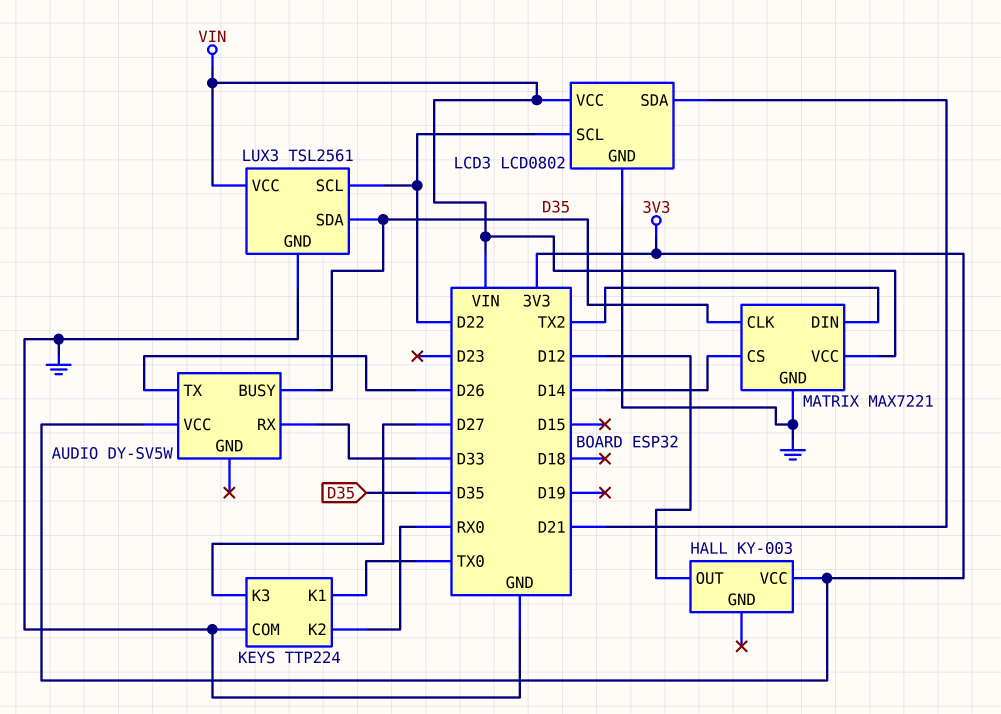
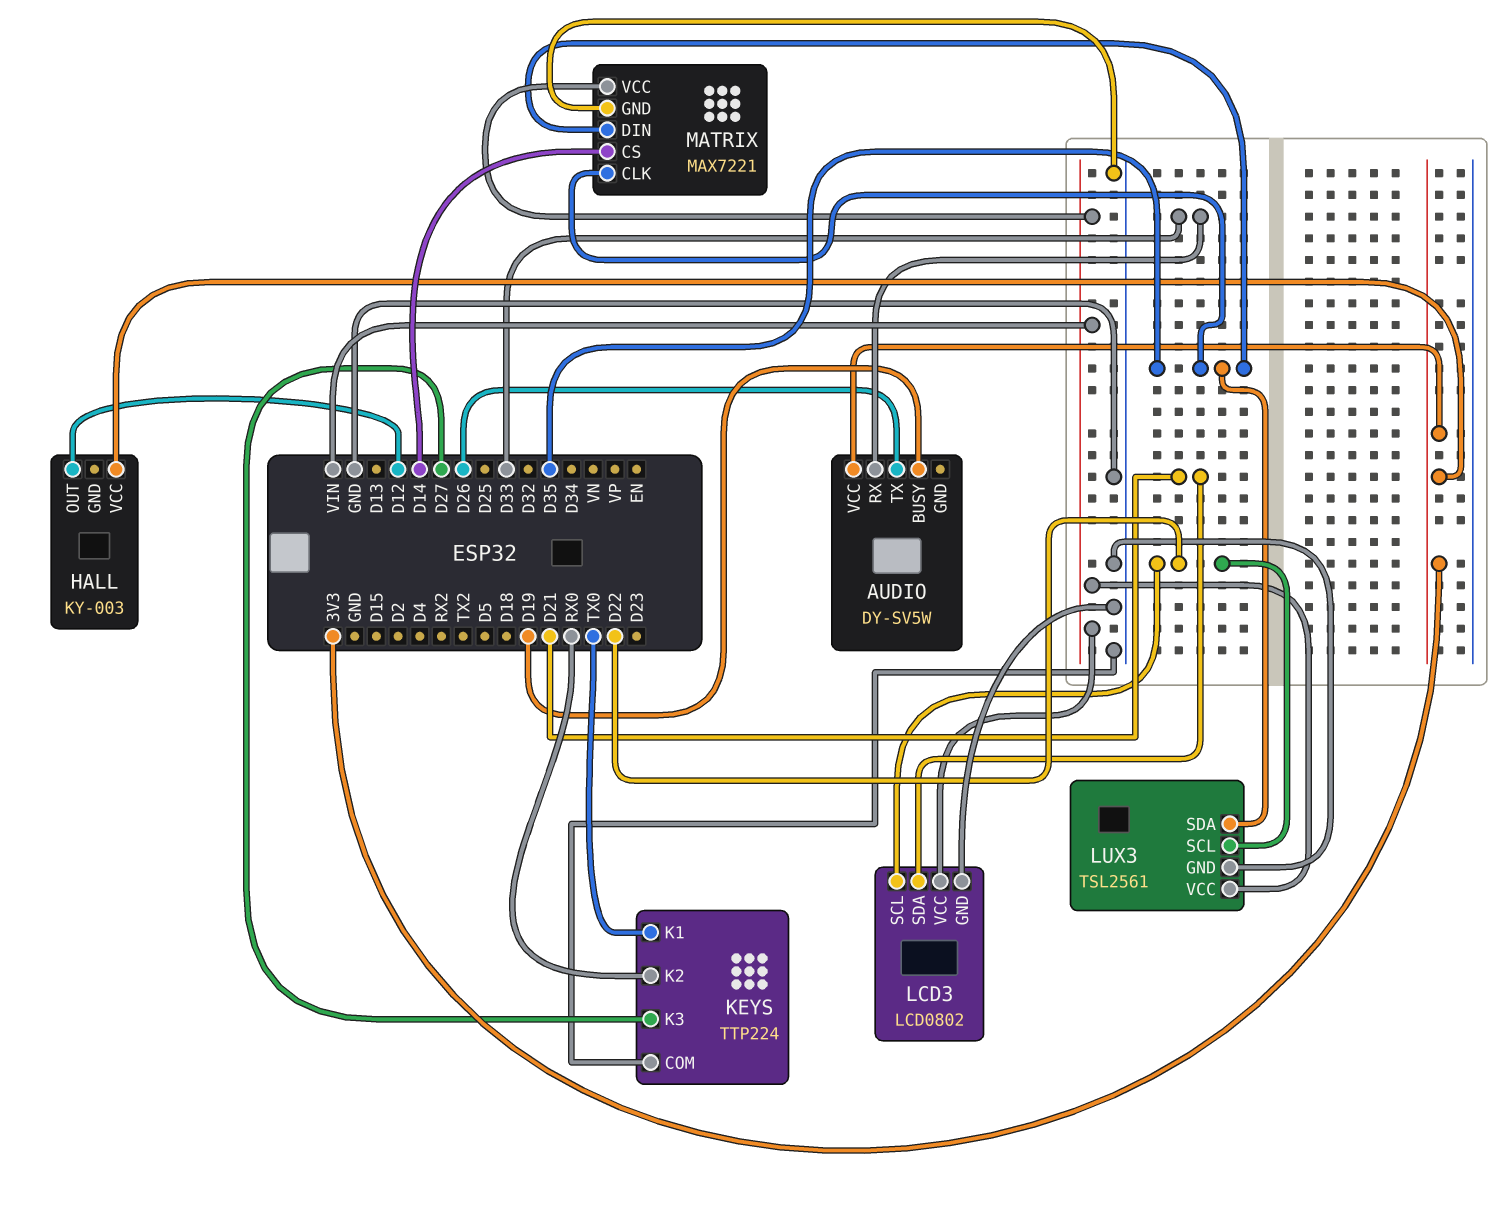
AUDIO pin BUSY: D35 -> D19
MATRIX pin DIN: TX2 -> D35

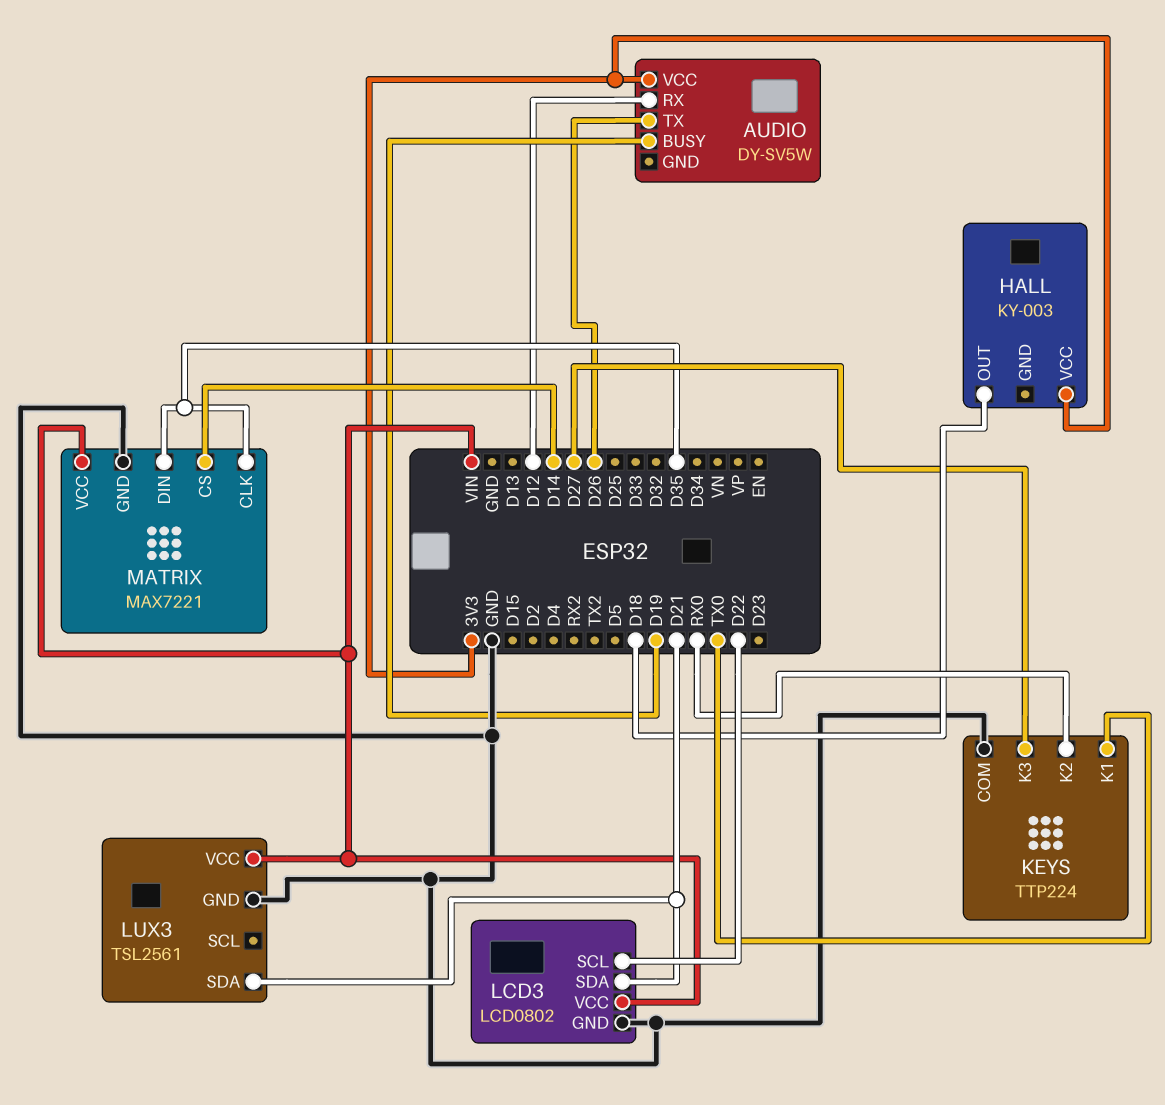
AUDIO pin RX: D33 -> D12
HALL pin OUT: D12 -> D18
LUX3 pin SCL: D22 -> none
LUX3 pin SDA: D35 -> D21

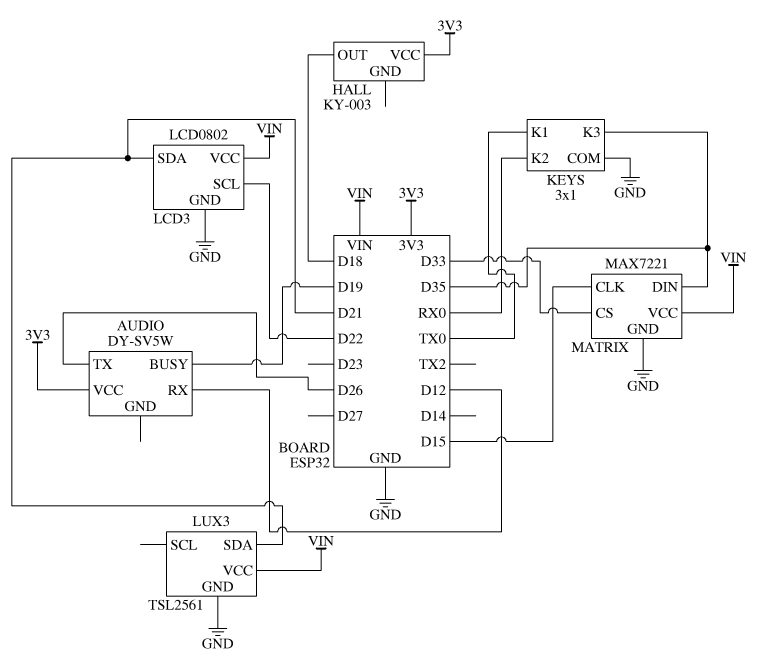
KEYS: TTP224 -> 3x1
KEYS pin K3: D27 -> D35
MATRIX pin CLK: D35 -> D15
MATRIX pin CS: D14 -> D33

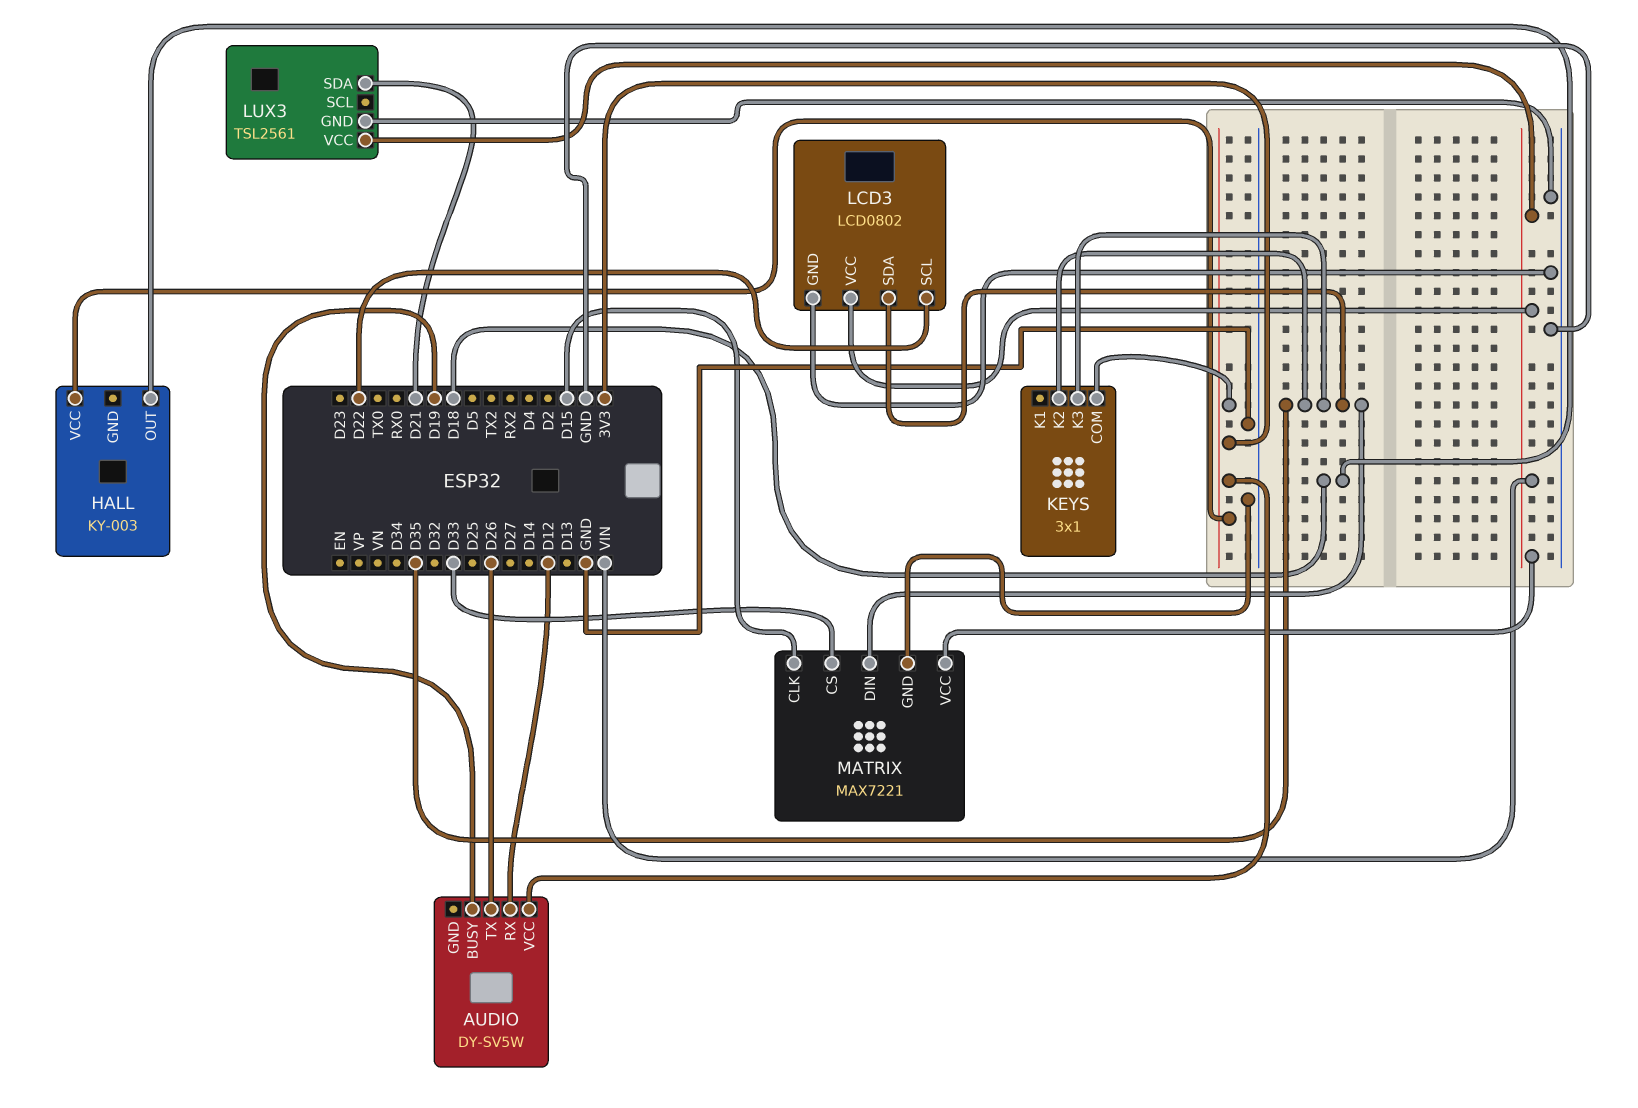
KEYS pin COM: GND -> 3V3
KEYS pin K1: TX0 -> none
KEYS pin K2: RX0 -> D35
LCD3 pin SDA: D21 -> D35

